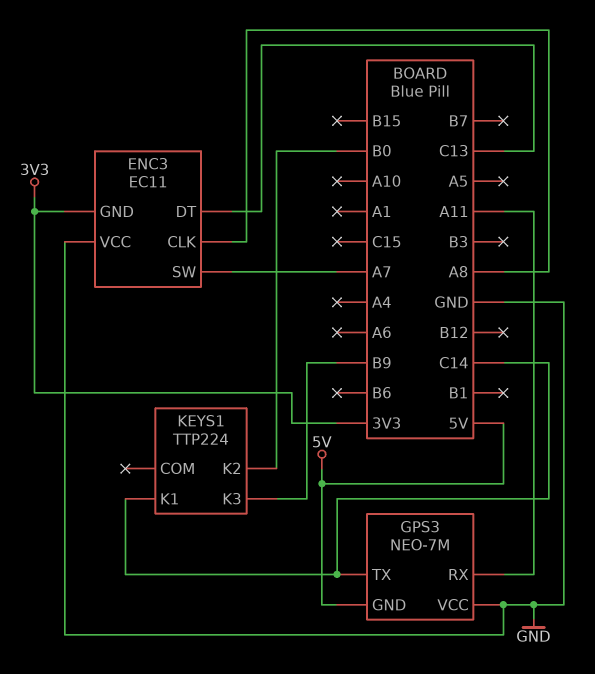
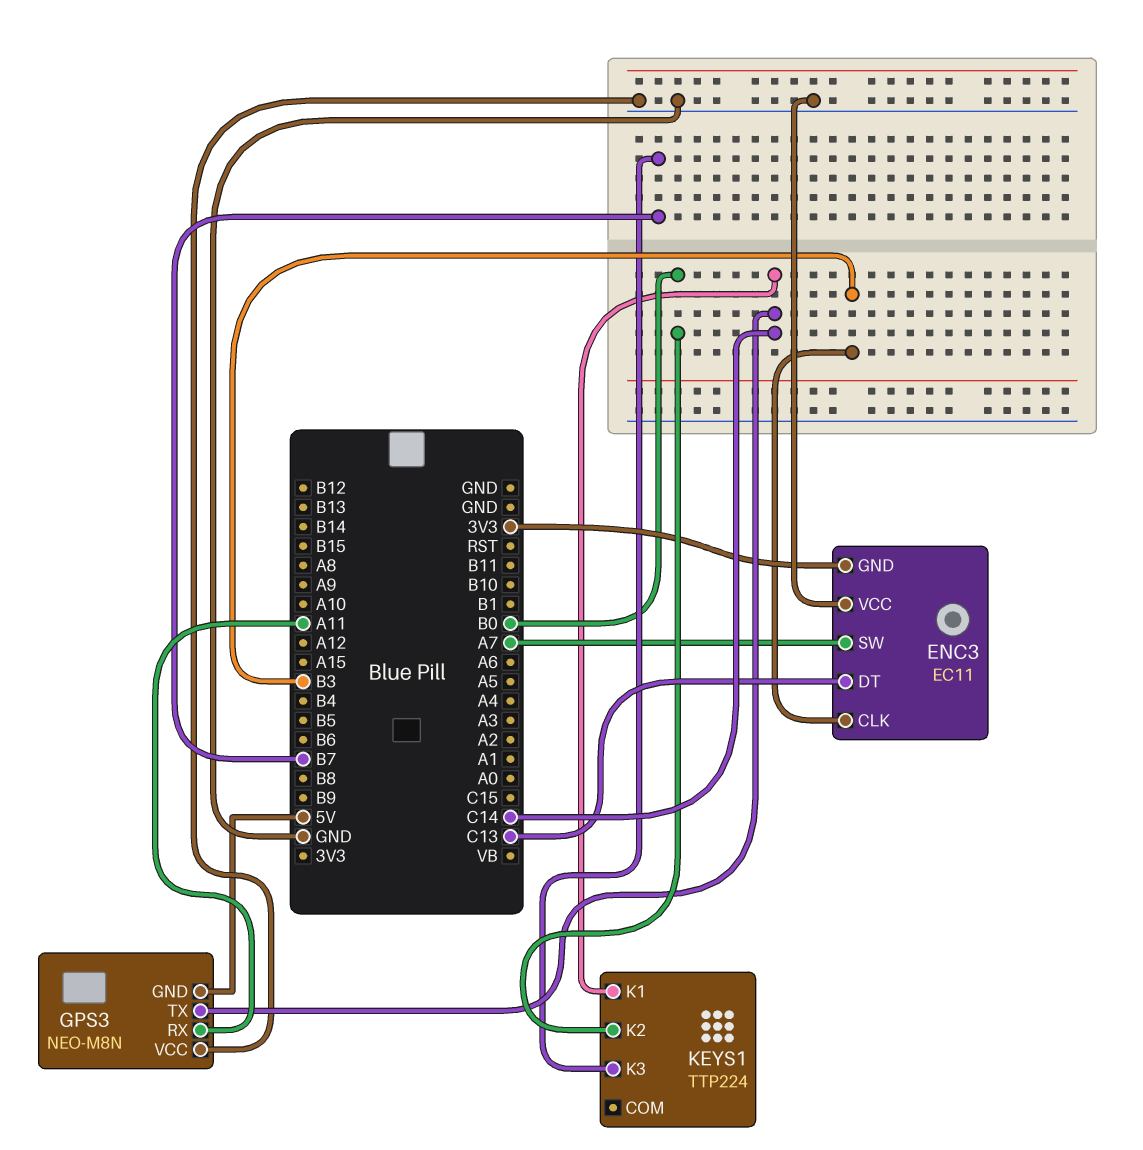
ENC3 pin CLK: A8 -> B3
GPS3: NEO-7M -> NEO-M8N
KEYS1 pin K3: B9 -> B7

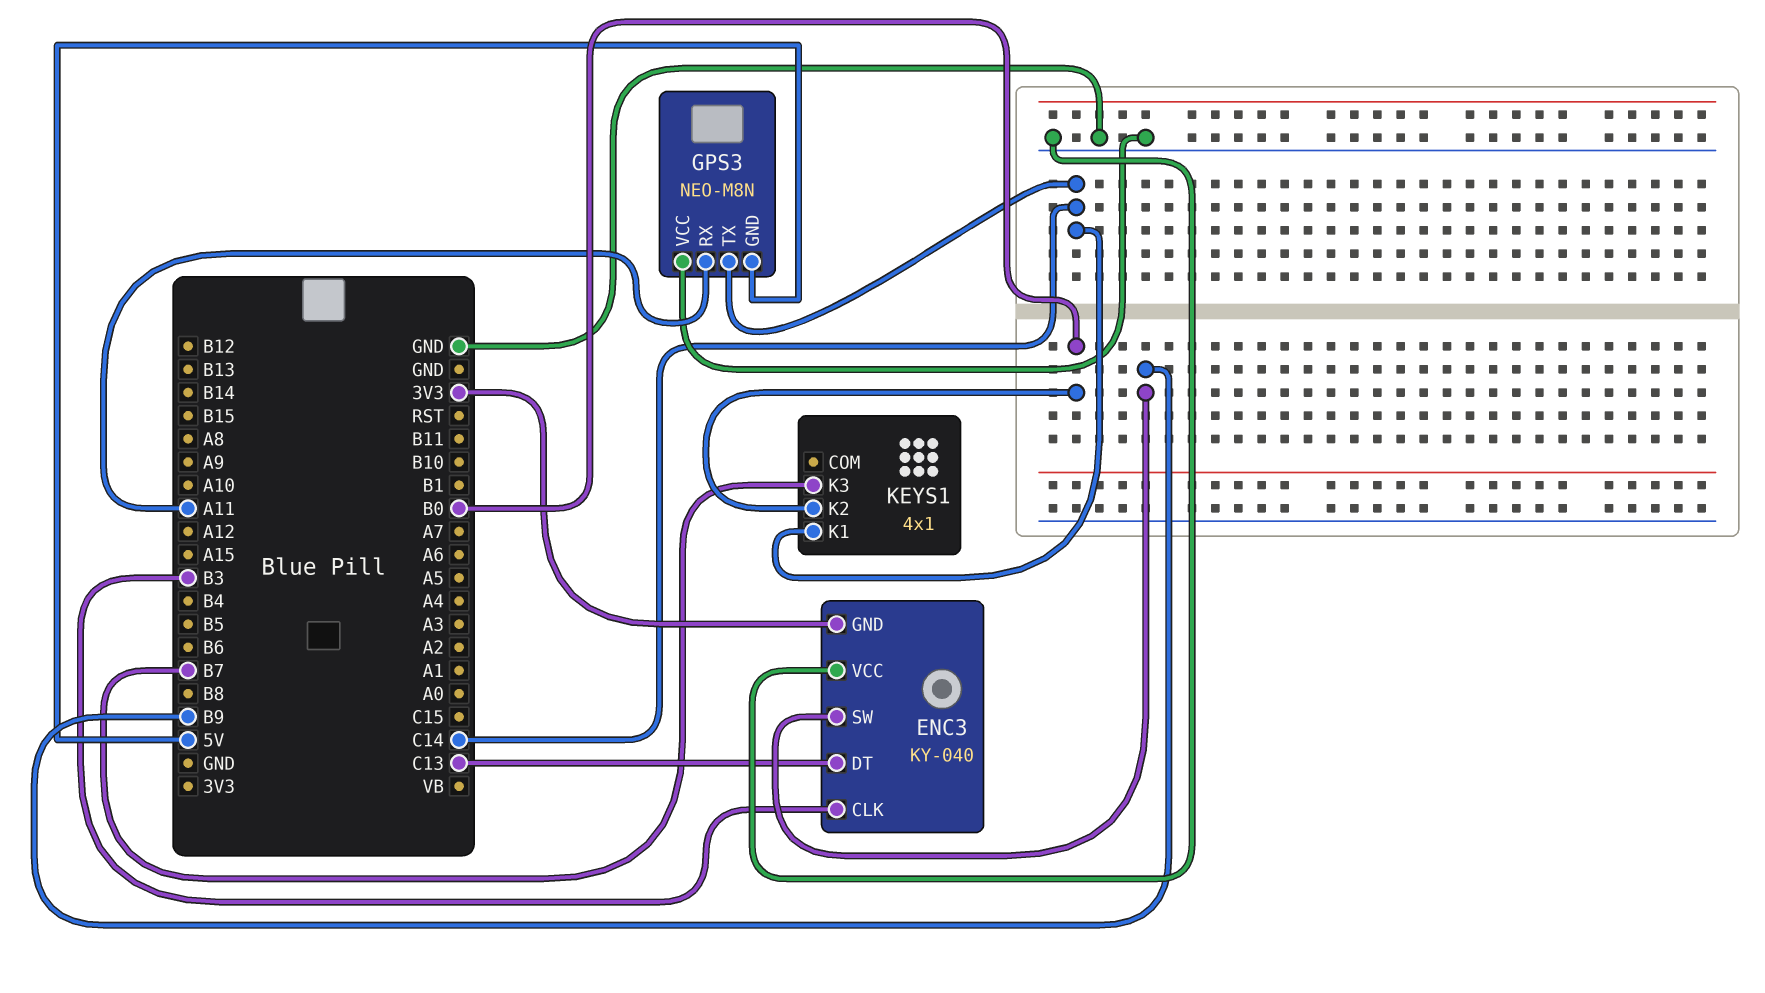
ENC3: EC11 -> KY-040
ENC3 pin SW: A7 -> B9
KEYS1: TTP224 -> 4x1

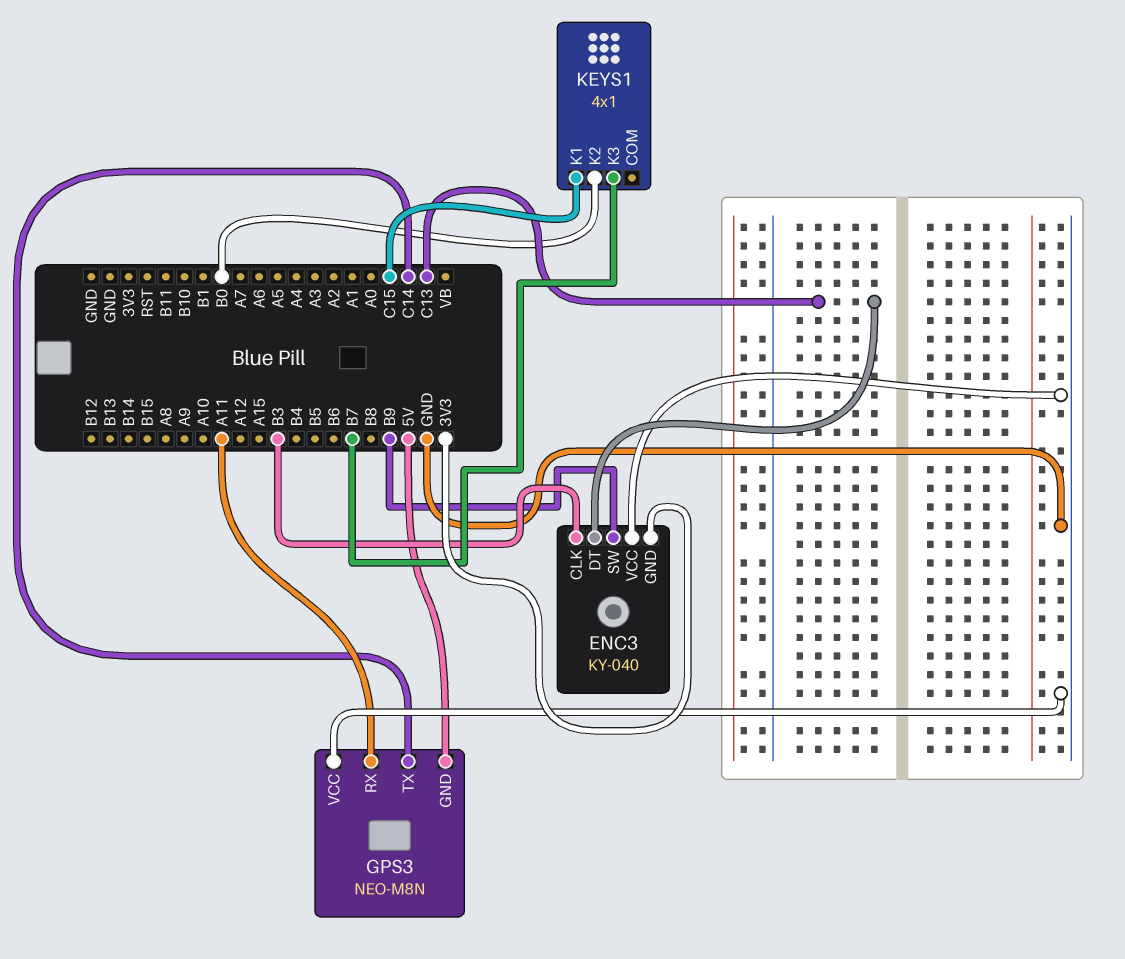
KEYS1 pin K1: C14 -> C15

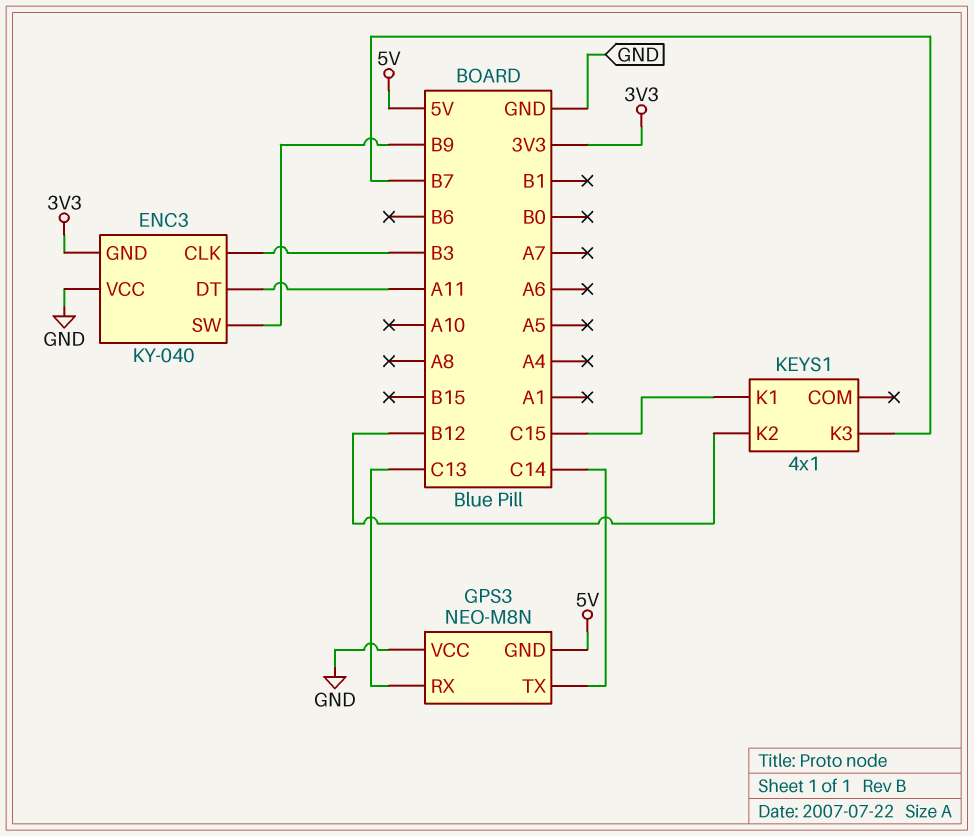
ENC3 pin DT: C13 -> A11
GPS3 pin RX: A11 -> C13
KEYS1 pin K2: B0 -> B12

